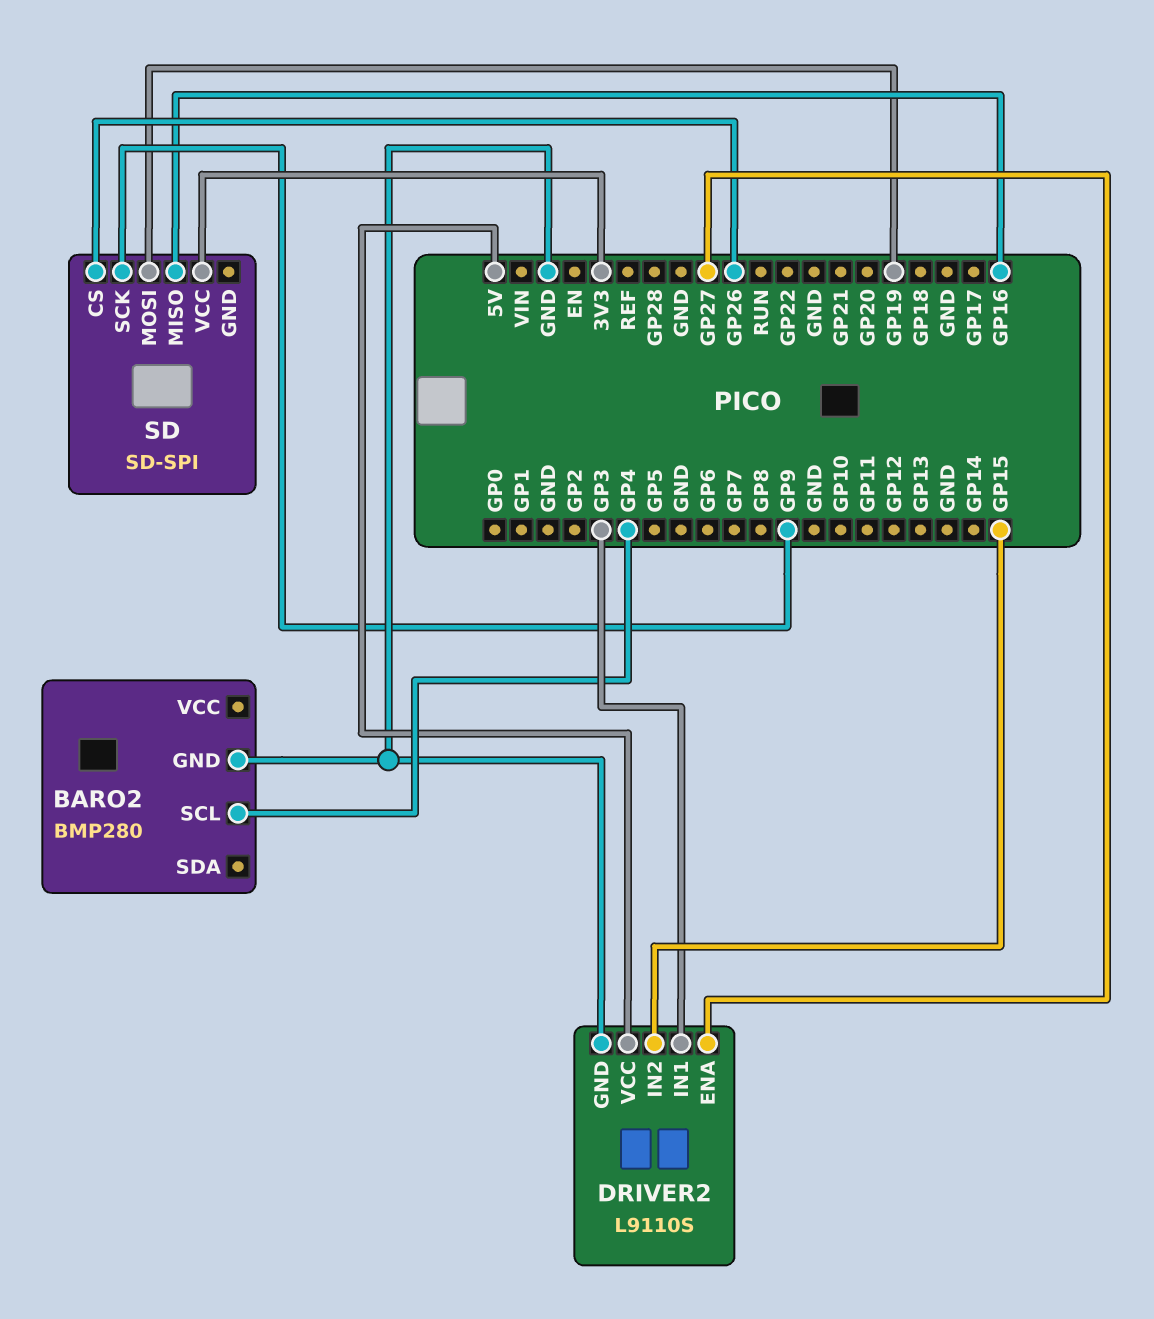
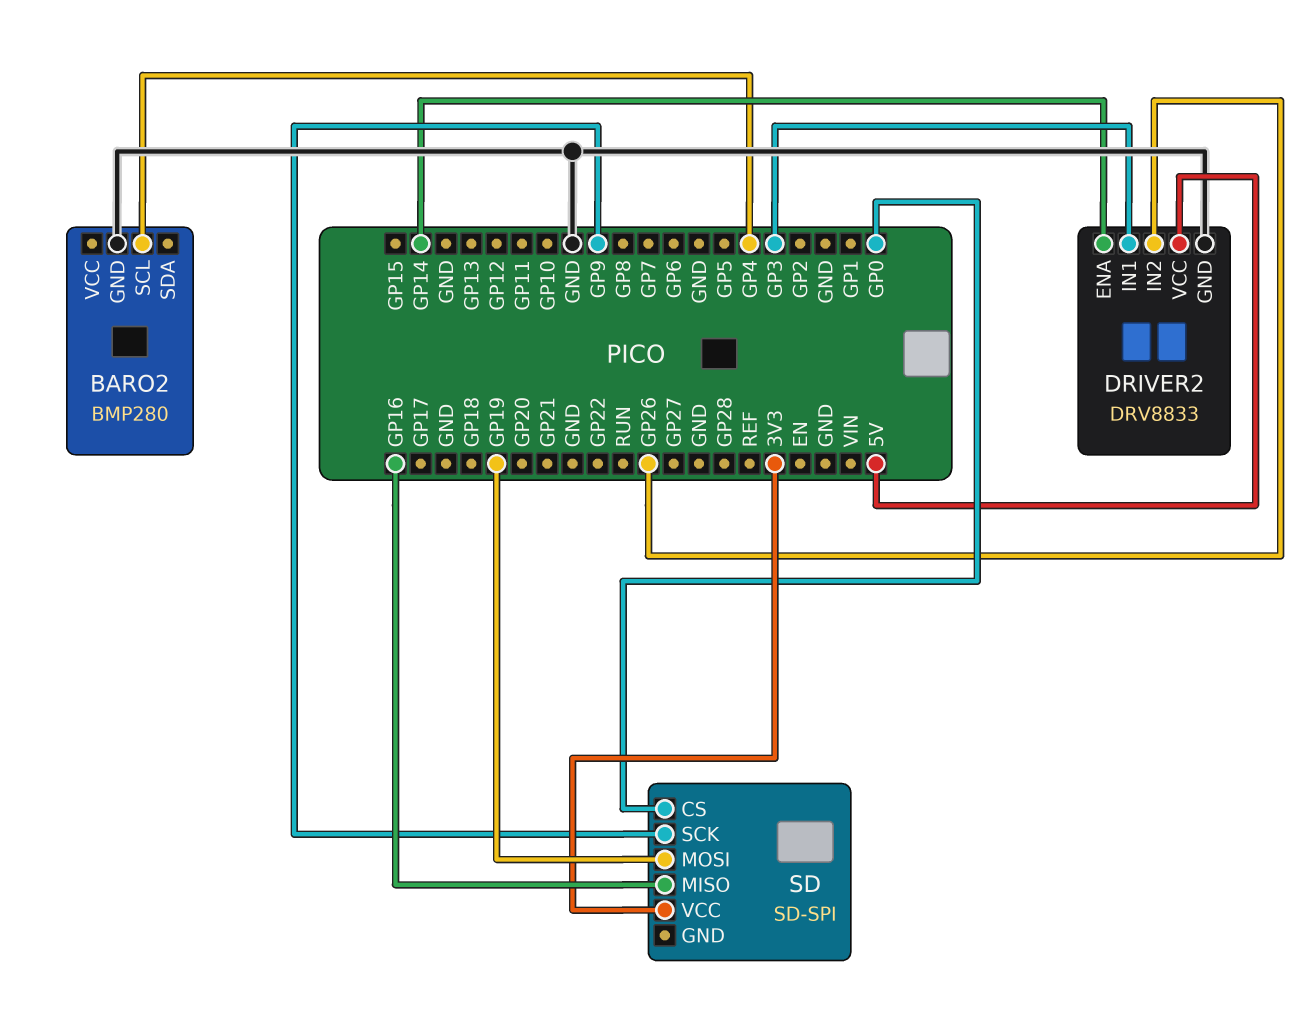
DRIVER2: L9110S -> DRV8833
DRIVER2 pin ENA: GP27 -> GP14
DRIVER2 pin IN2: GP15 -> GP26
SD pin CS: GP26 -> GP0

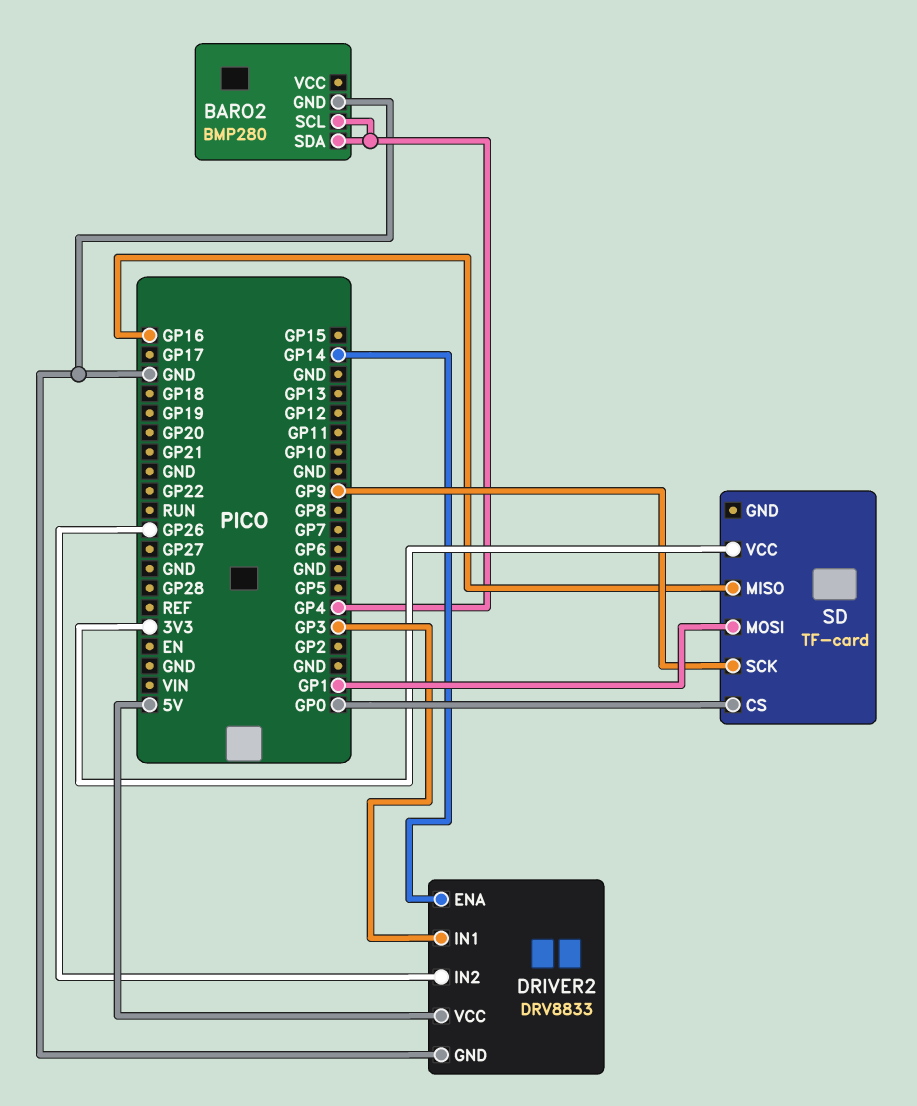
BARO2 pin SDA: none -> GP4
SD: SD-SPI -> TF-card
SD pin MOSI: GP19 -> GP1

